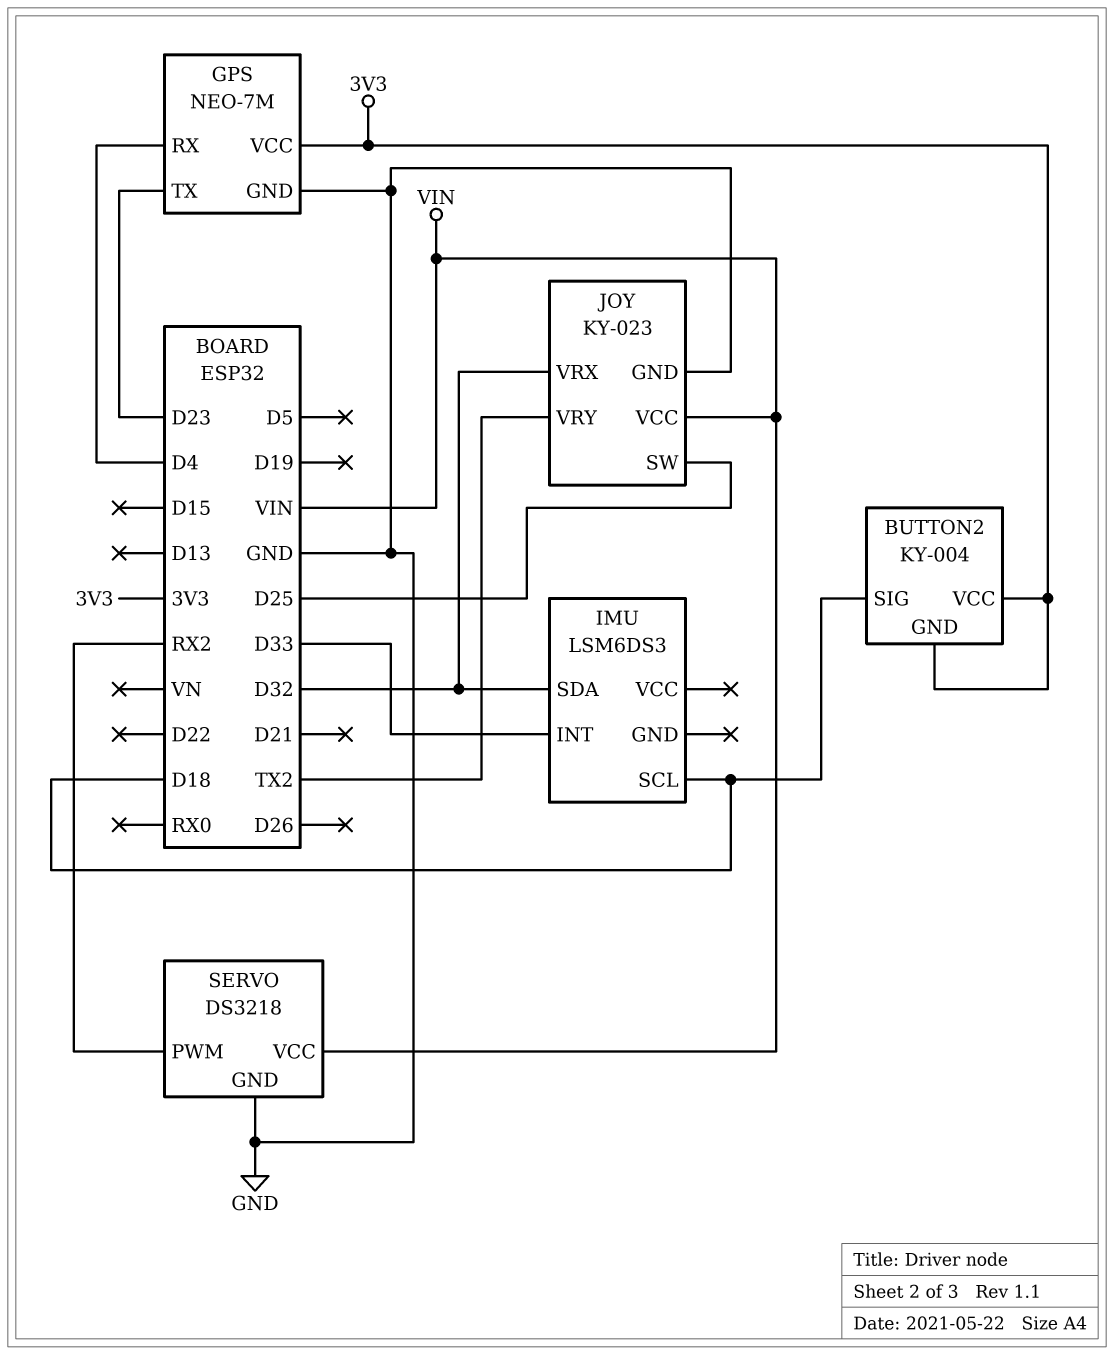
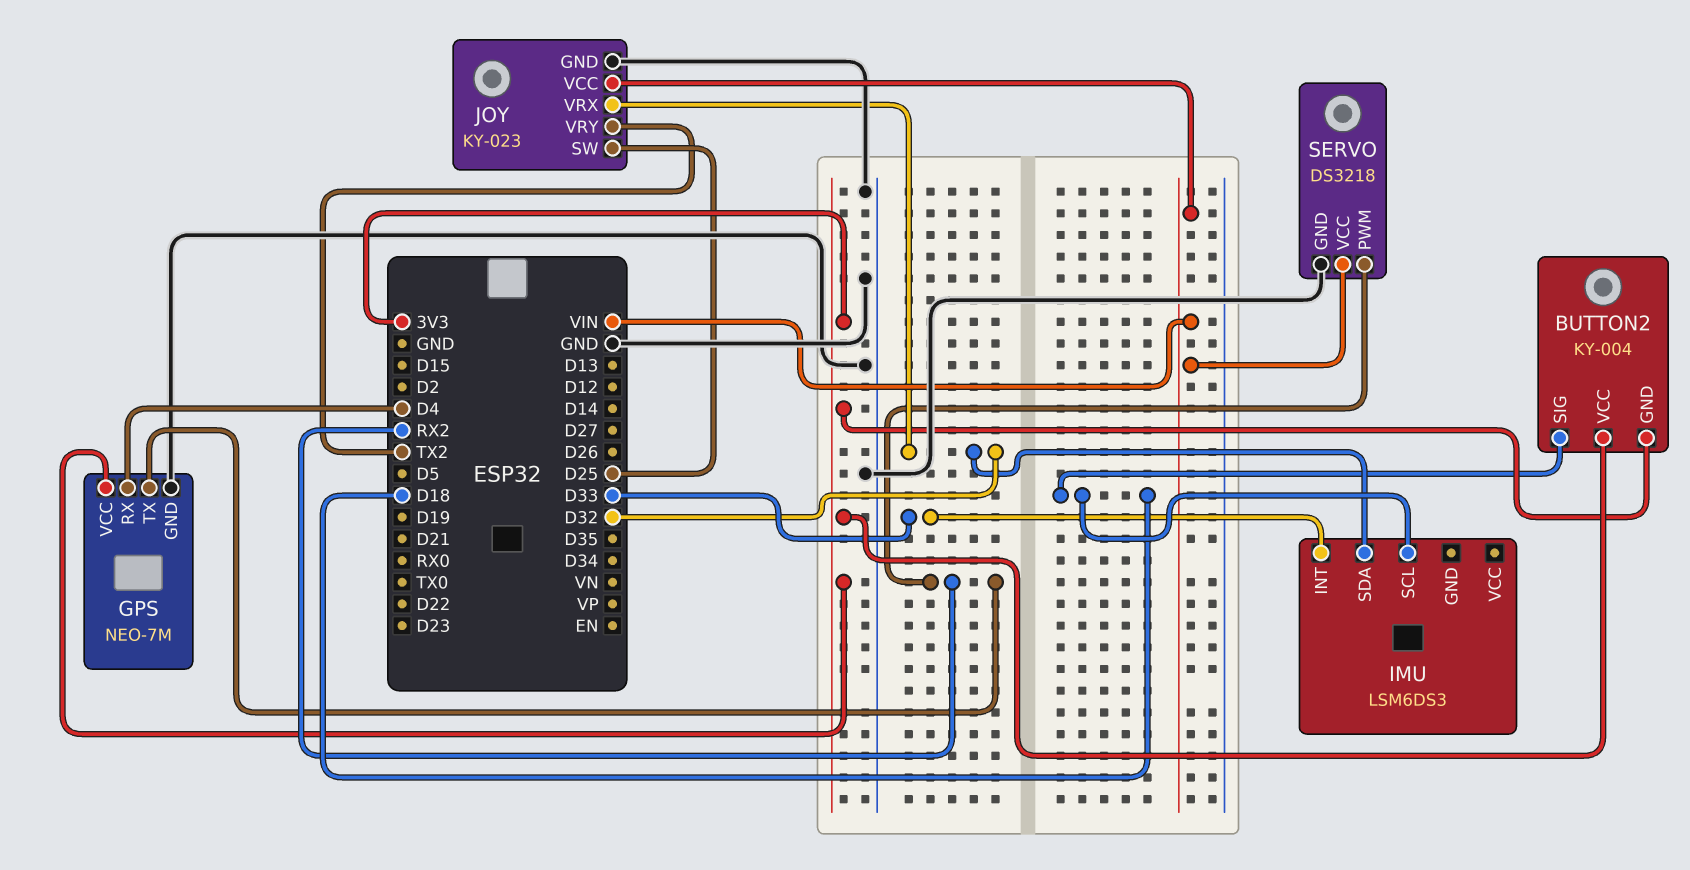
GPS pin TX: D23 -> RX2

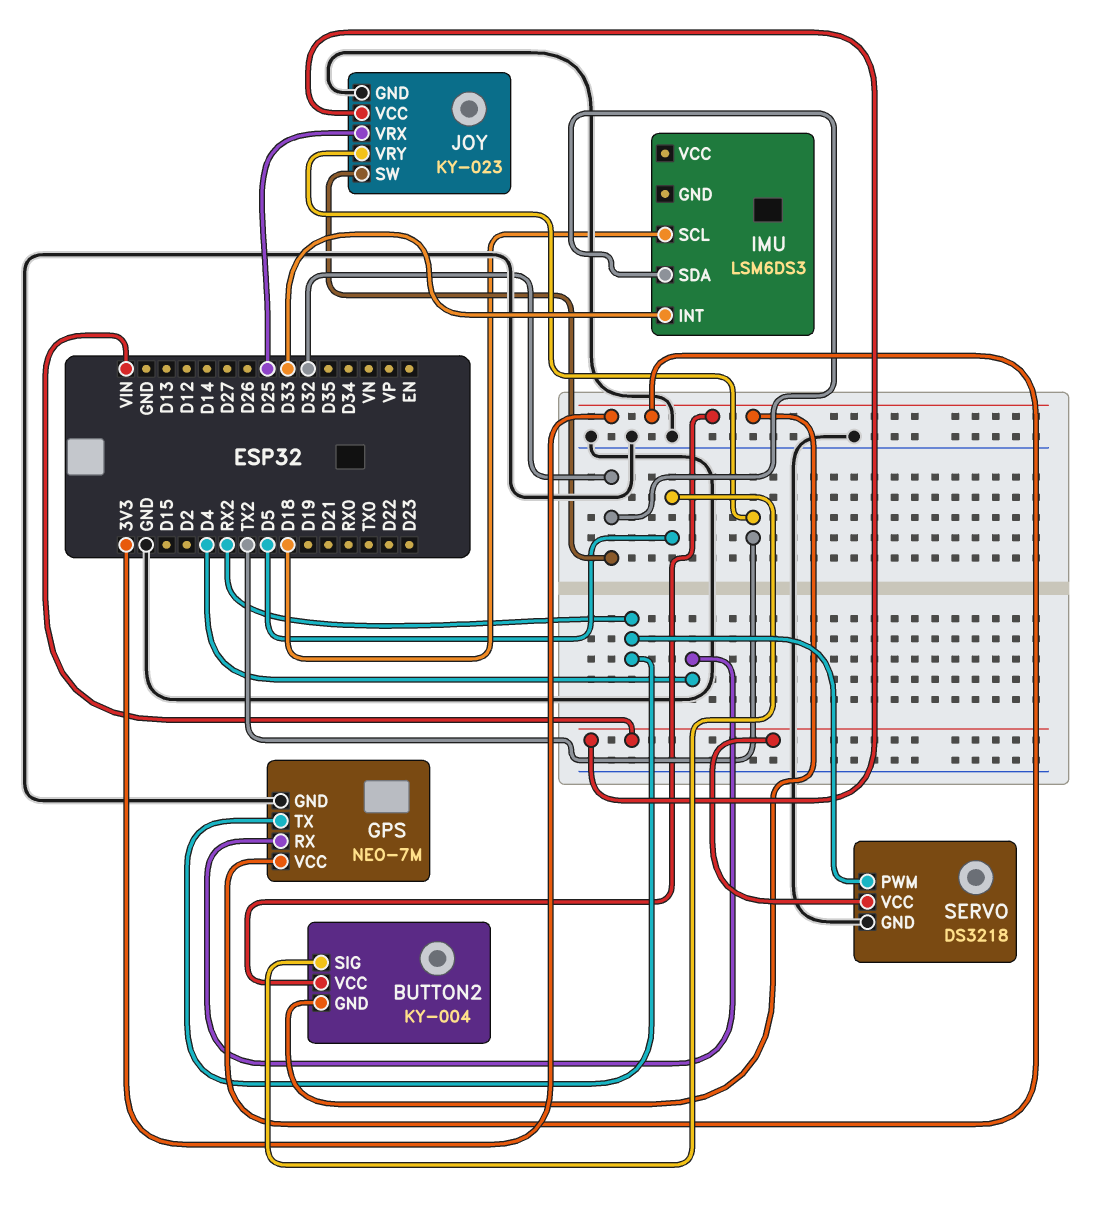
BUTTON2 pin SIG: D18 -> D5
JOY pin SW: D25 -> D32
JOY pin VRX: D32 -> D25

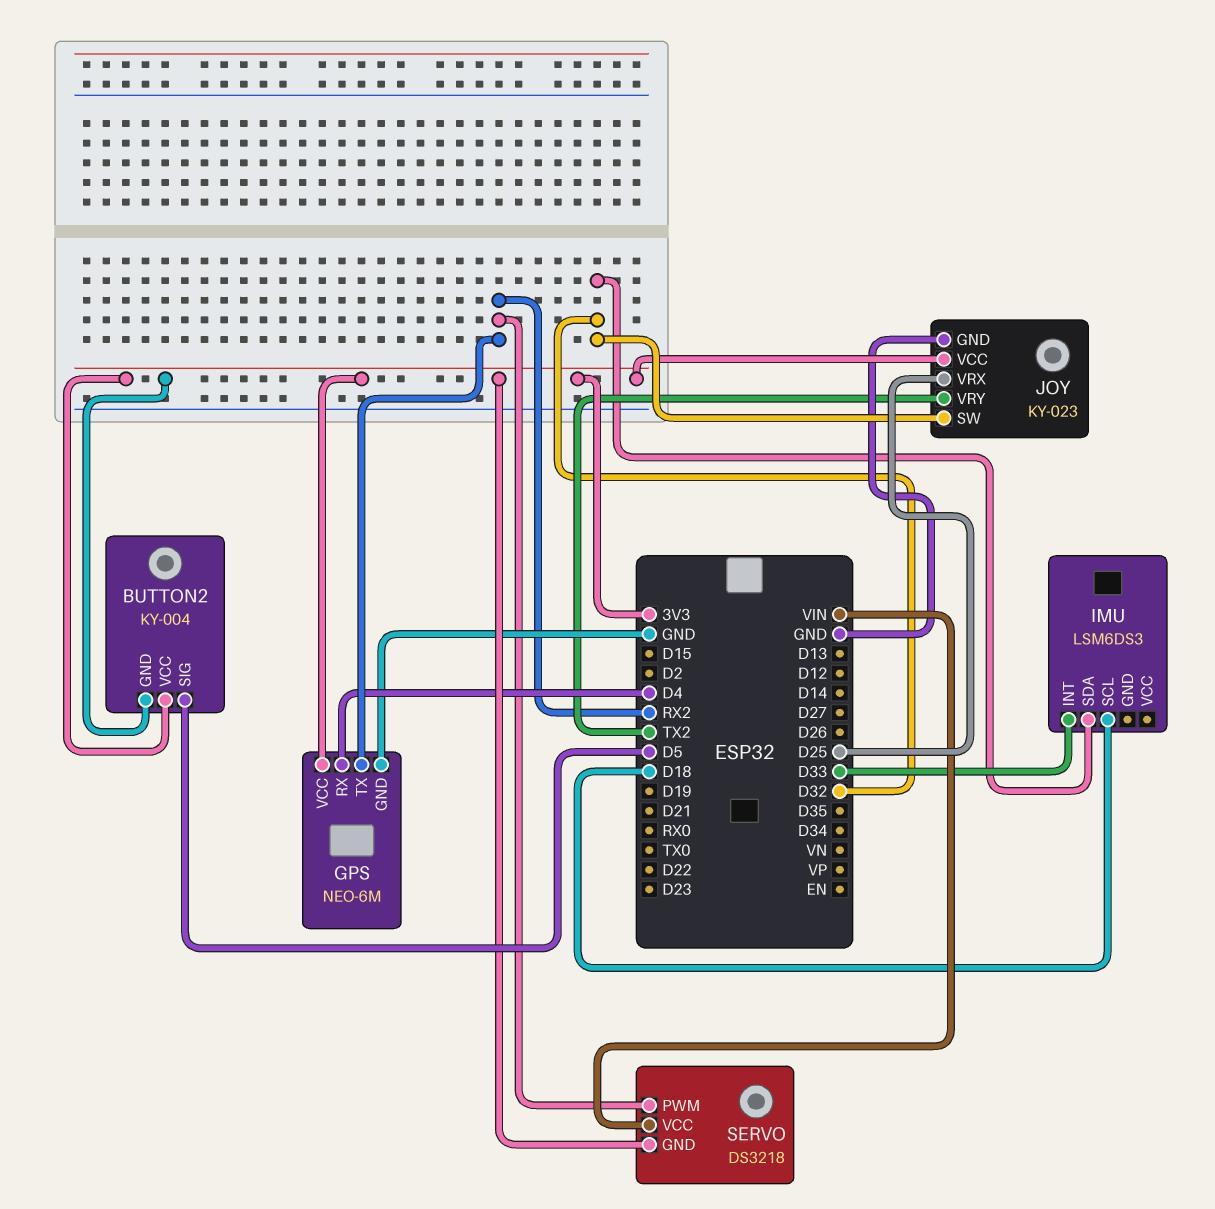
GPS: NEO-7M -> NEO-6M
JOY pin VCC: VIN -> 3V3
SERVO pin GND: GND -> 3V3

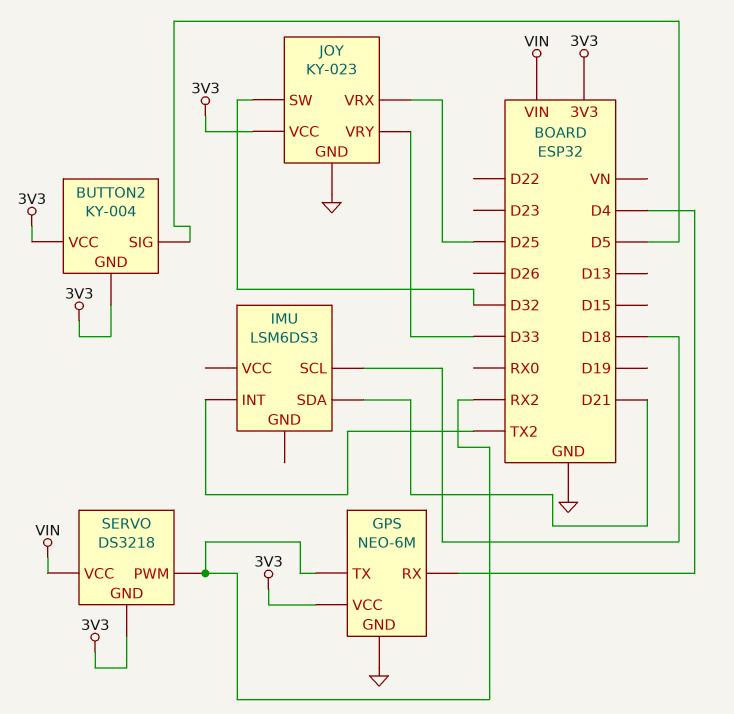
IMU pin INT: D33 -> TX2
IMU pin SDA: D32 -> D21
JOY pin VRY: TX2 -> D33

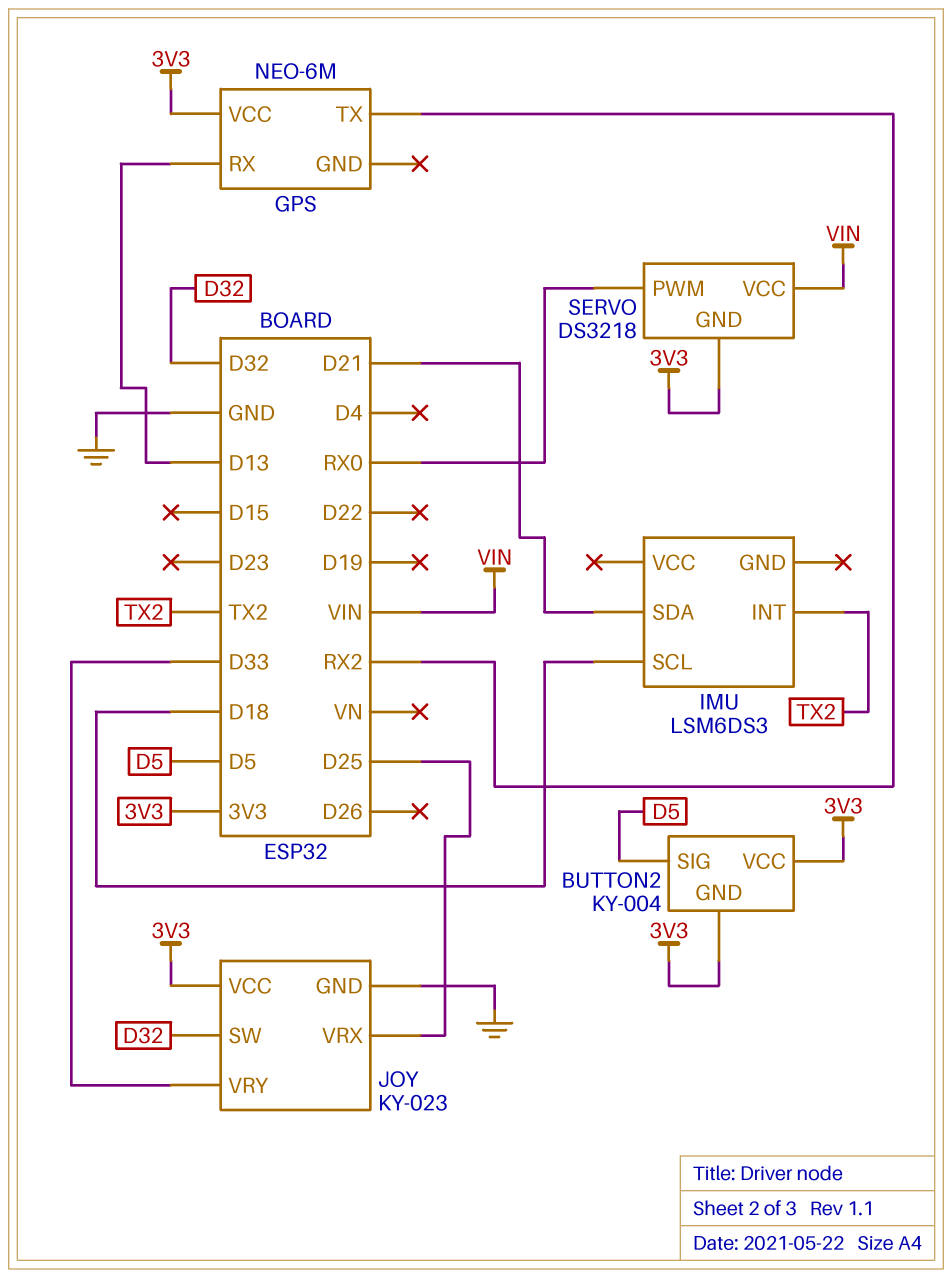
GPS pin GND: GND -> none
GPS pin RX: D4 -> D13
SERVO pin PWM: RX2 -> RX0

